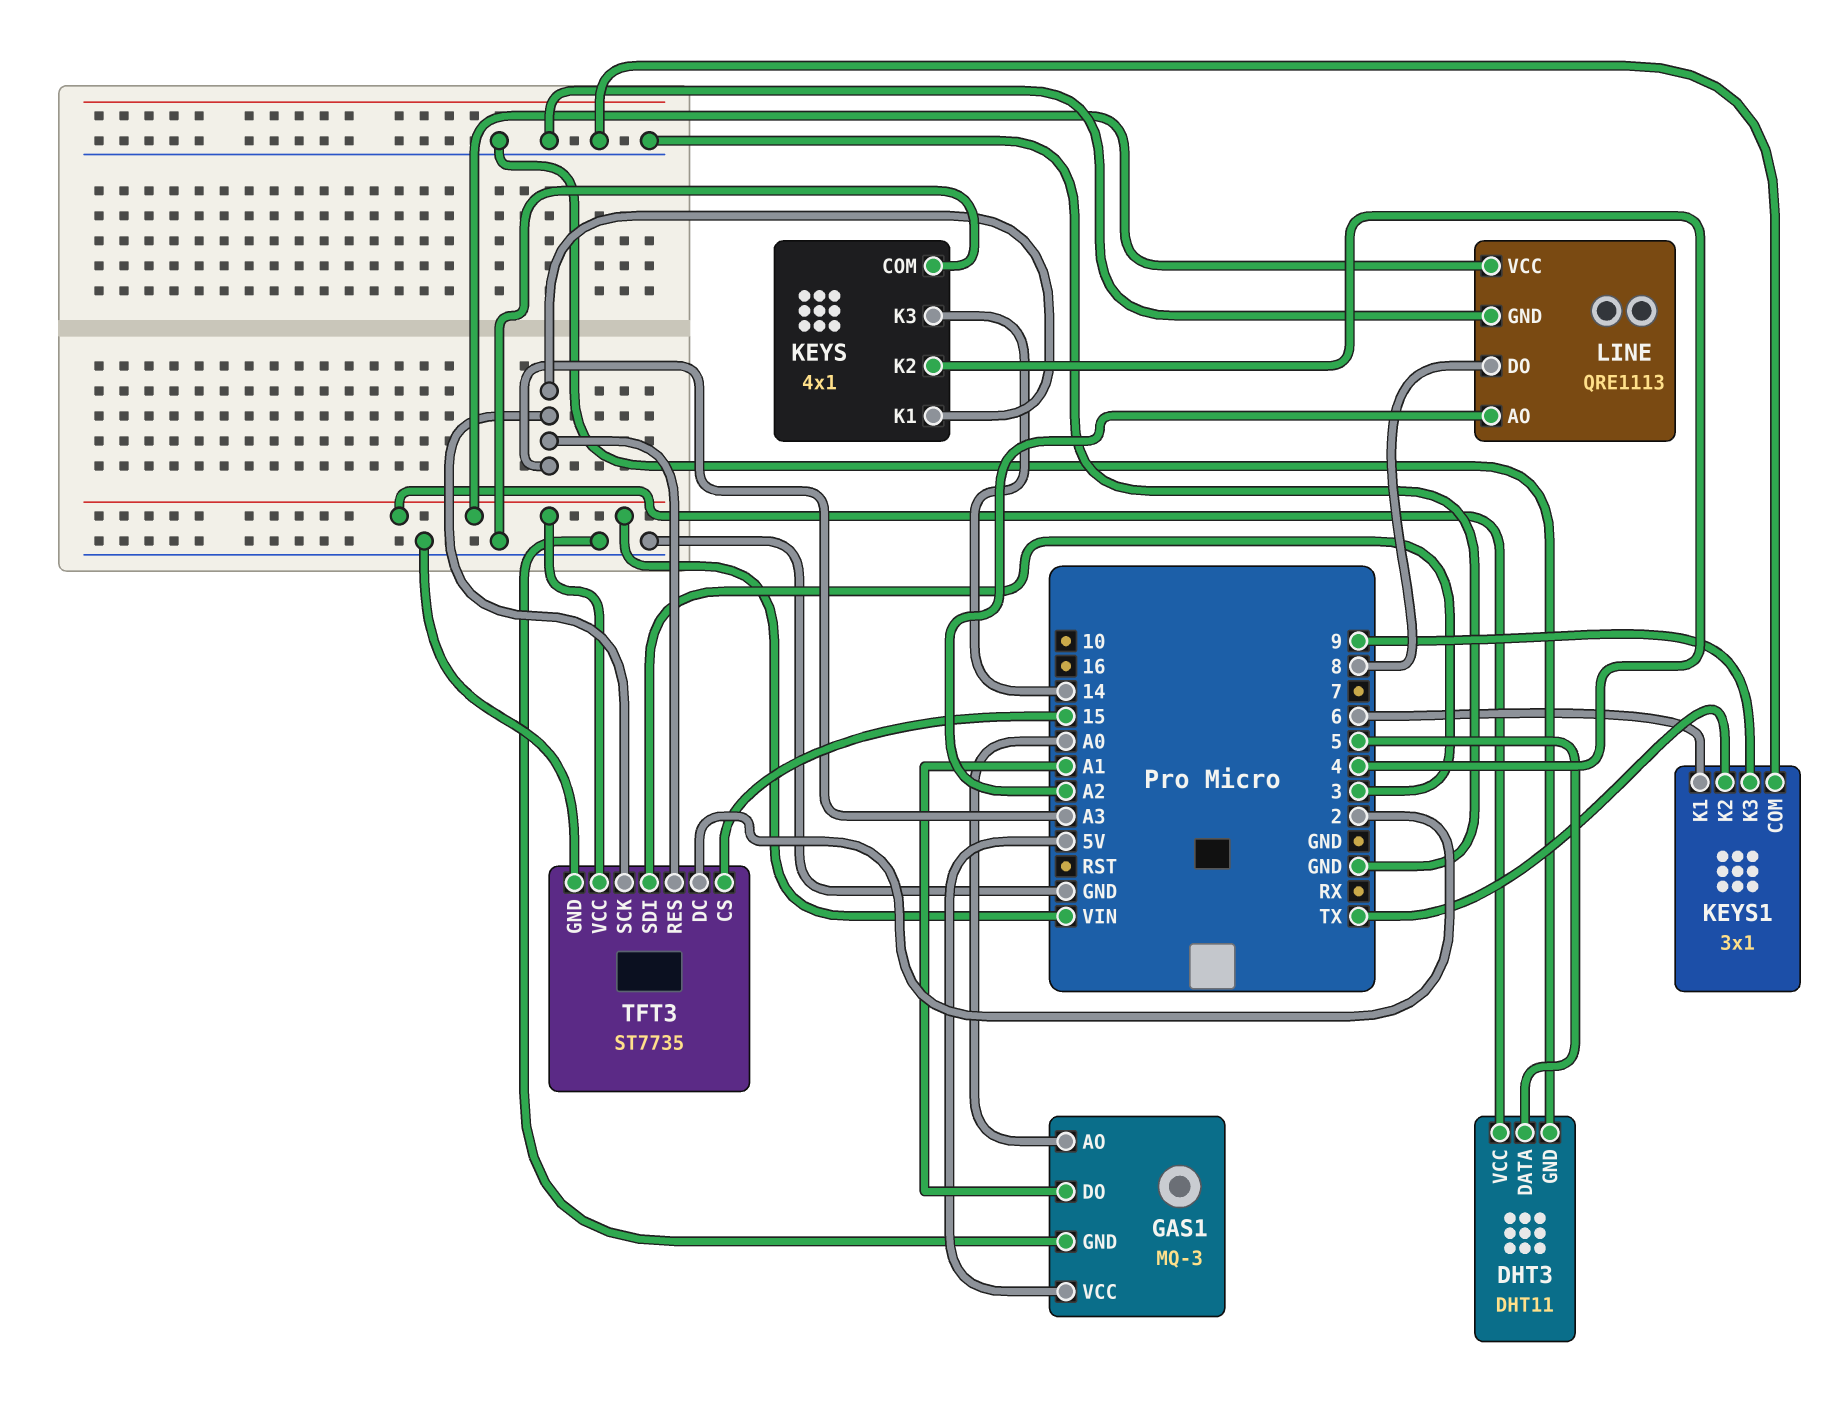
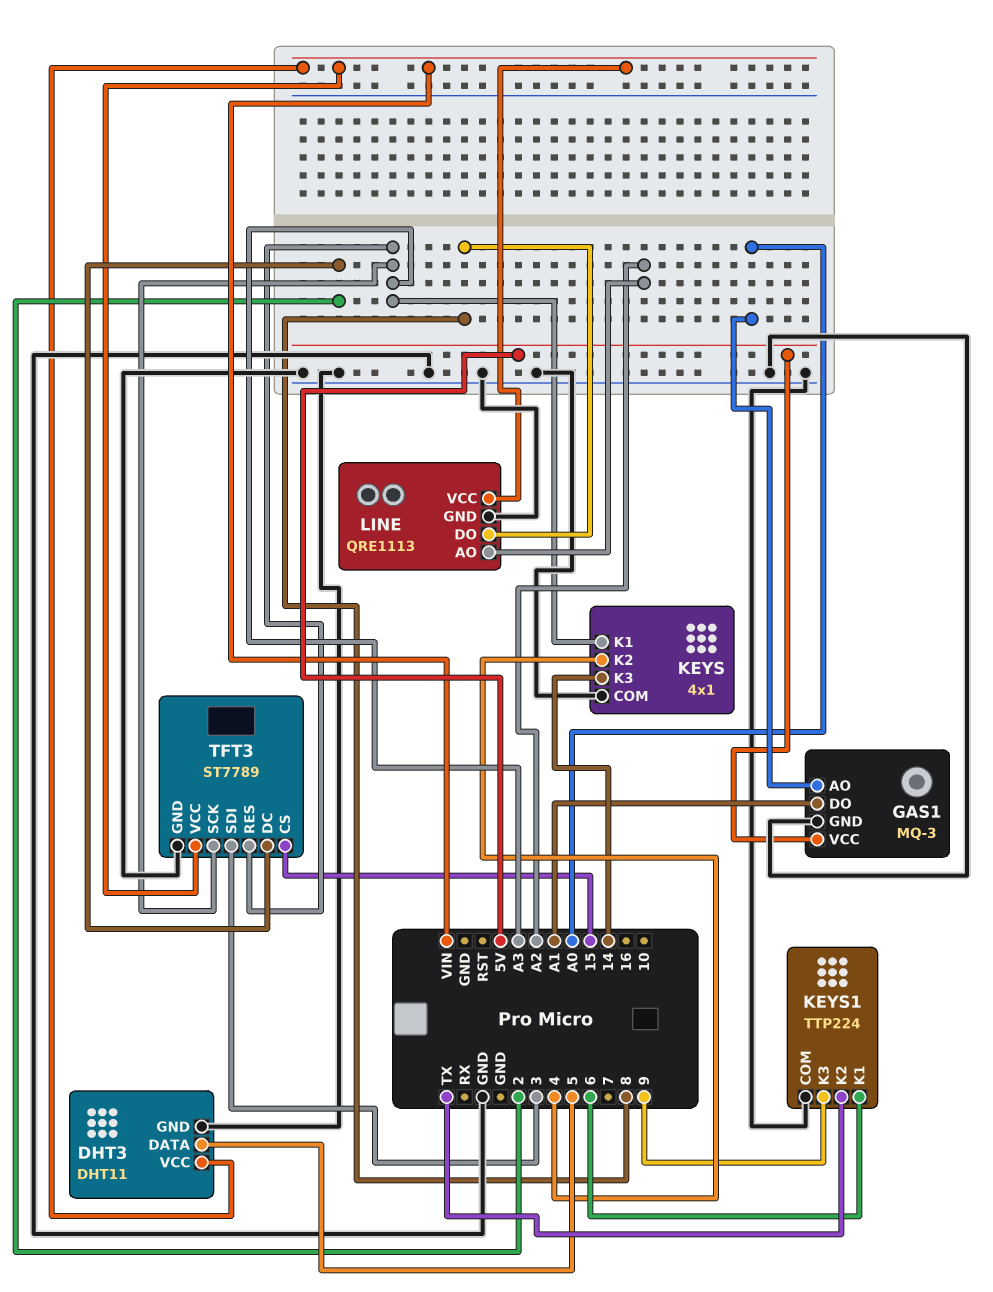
KEYS1: 3x1 -> TTP224
TFT3: ST7735 -> ST7789

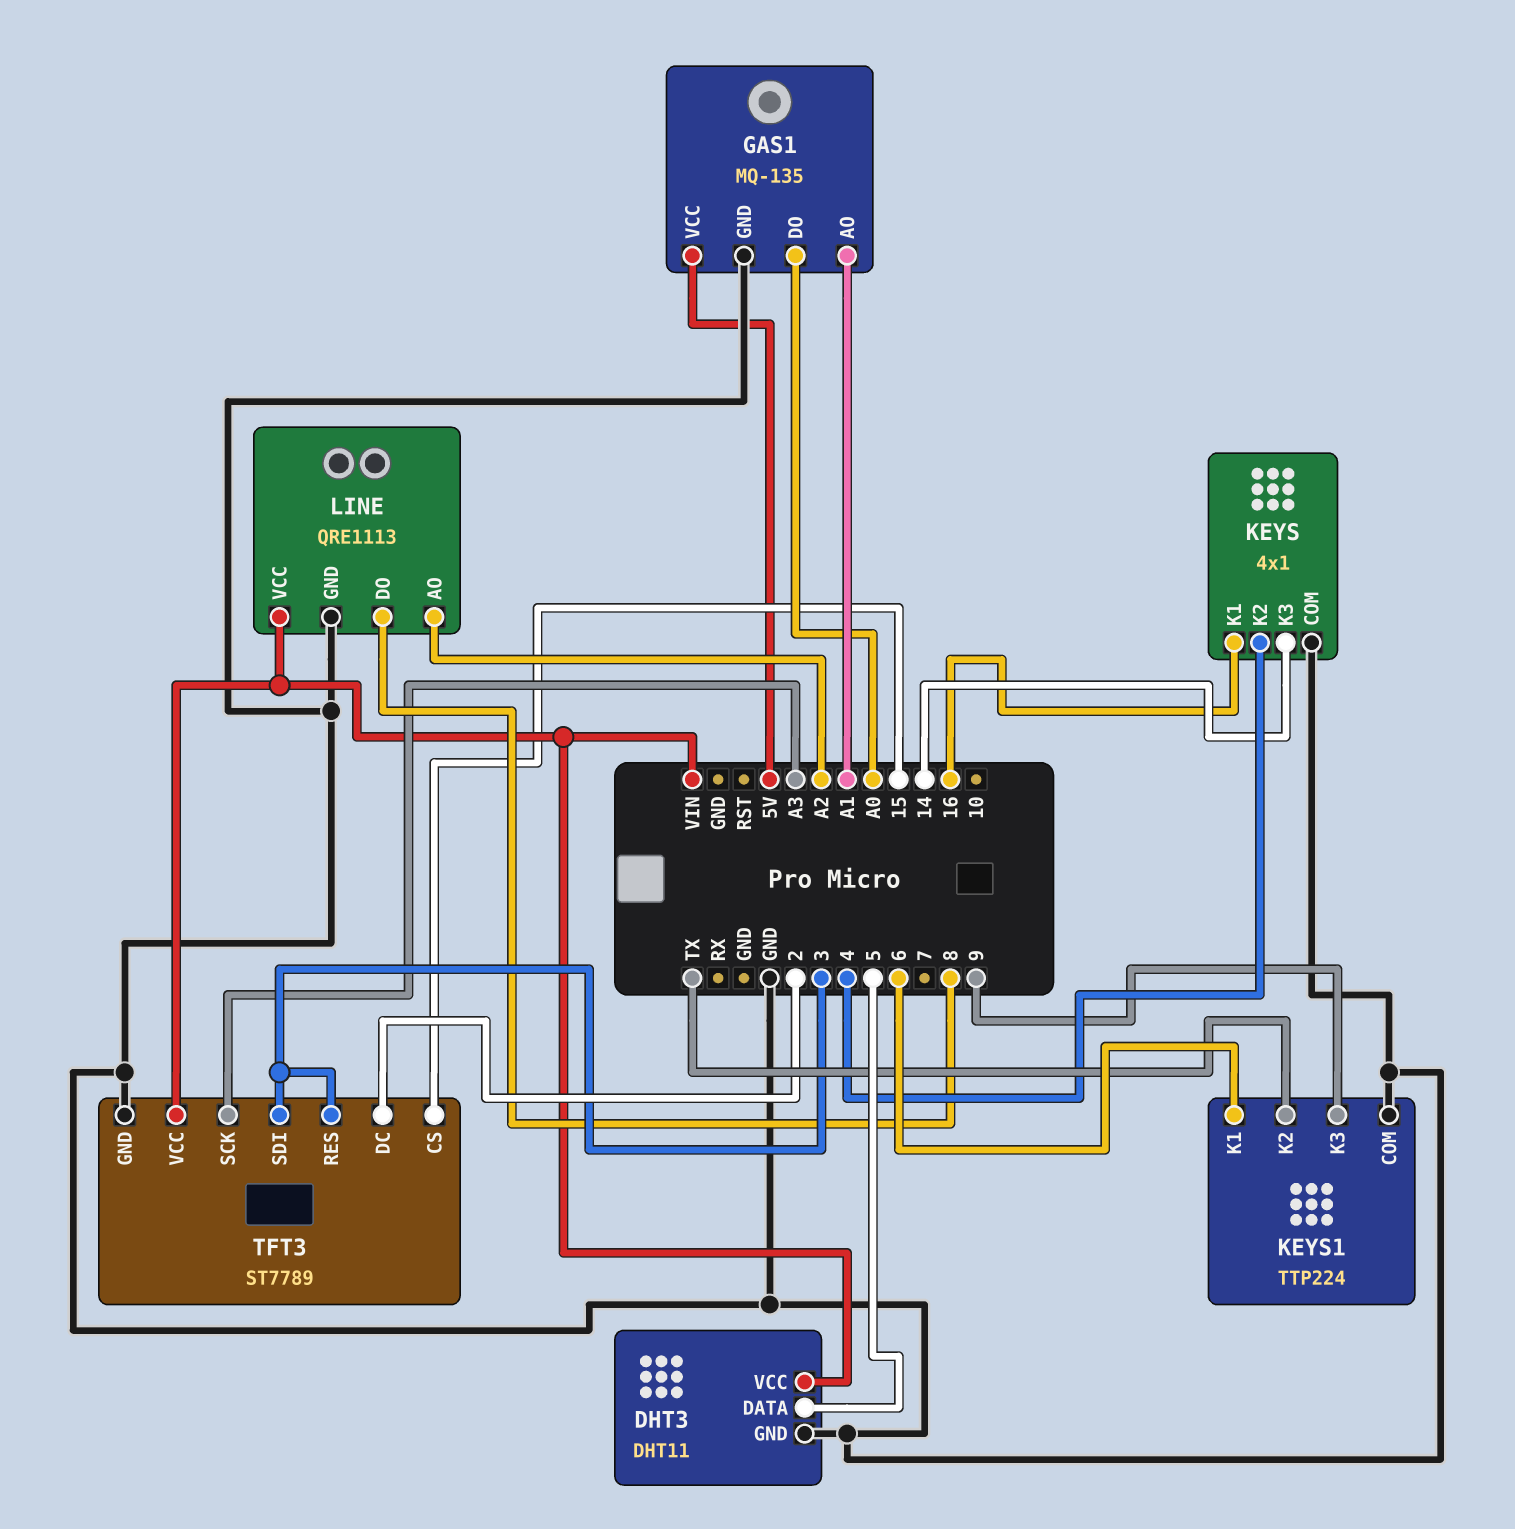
GAS1: MQ-3 -> MQ-135
GAS1 pin AO: A0 -> A1
GAS1 pin DO: A1 -> A0
KEYS pin K1: A3 -> 16
TFT3 pin RES: A3 -> 3

